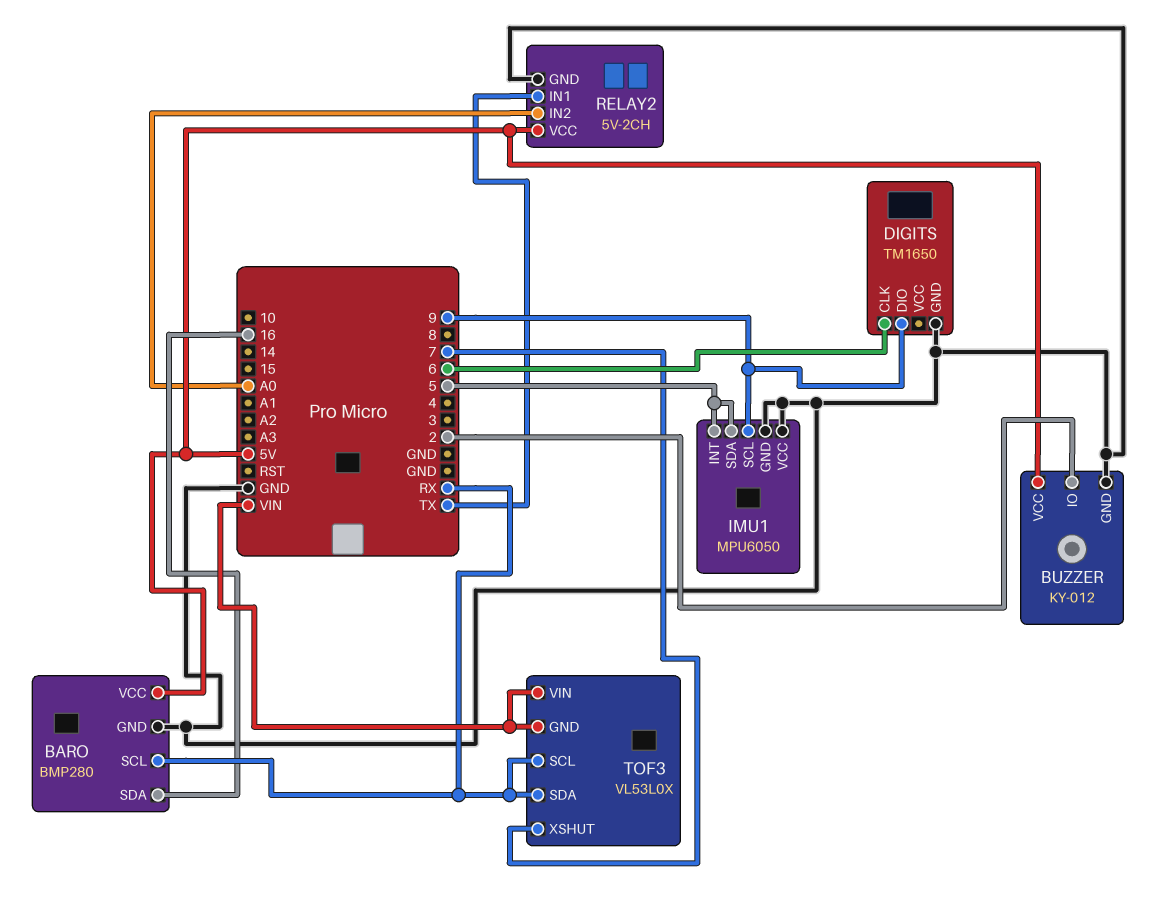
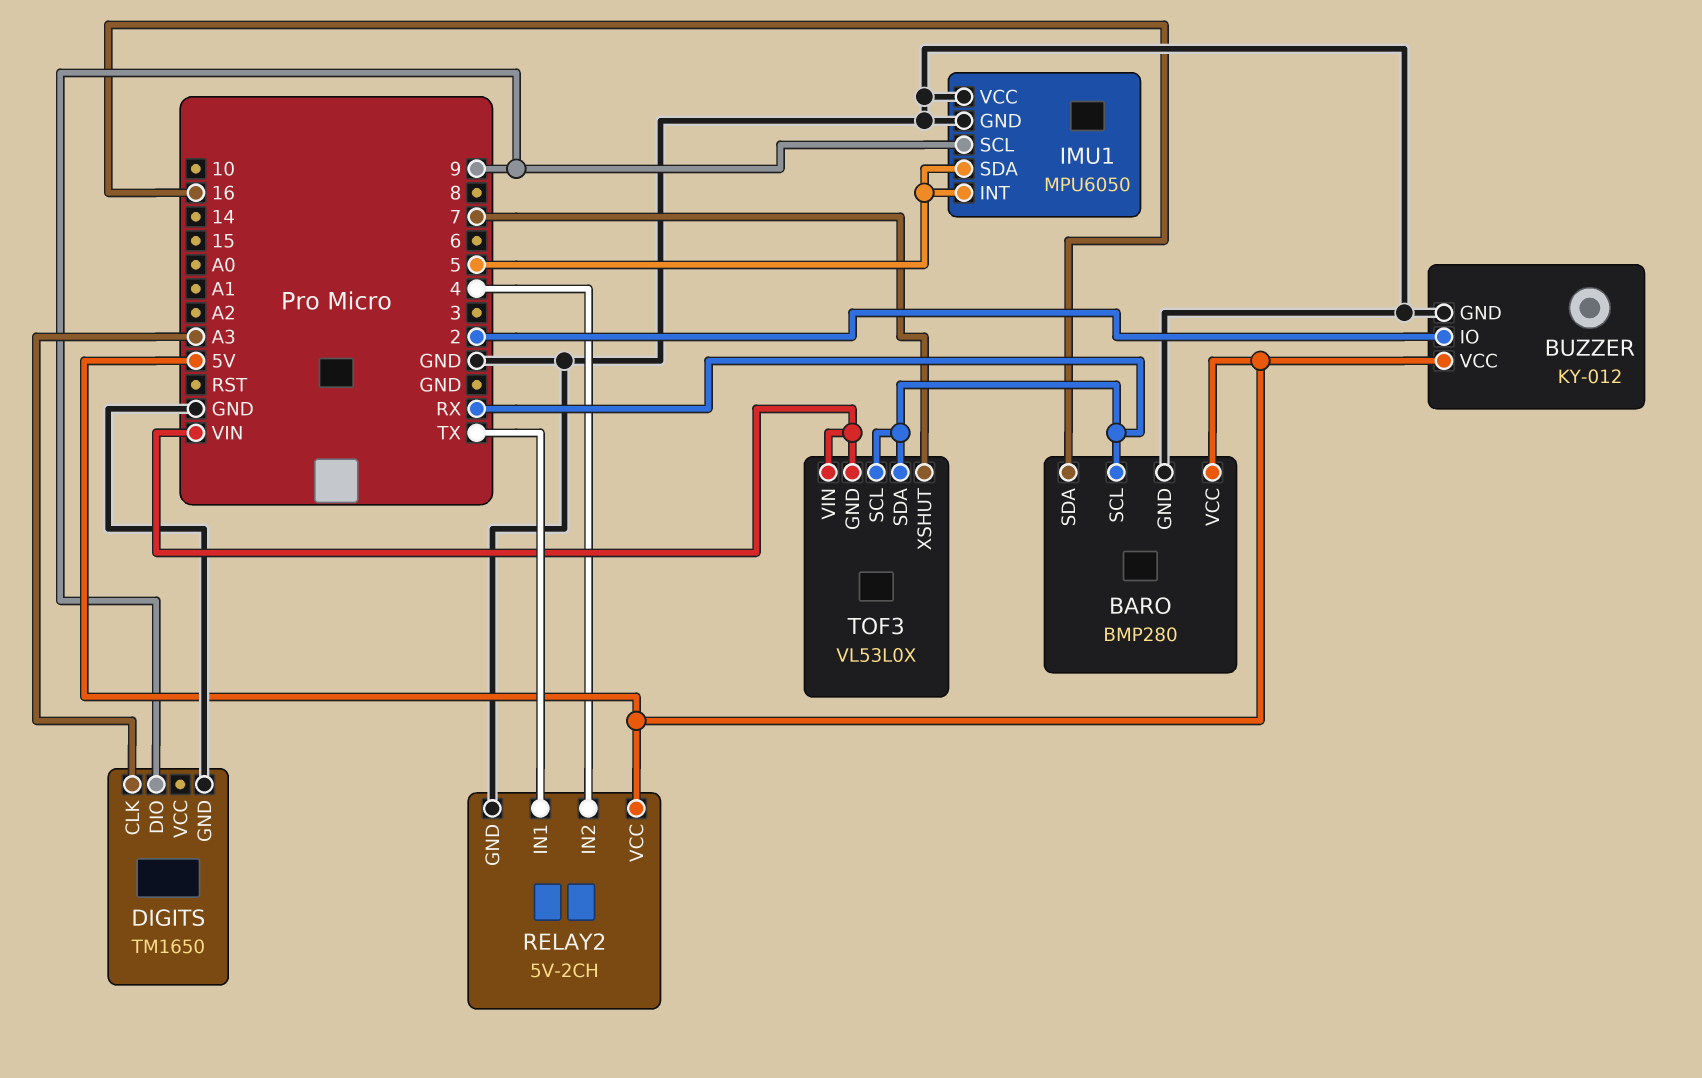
DIGITS pin CLK: 6 -> A3
RELAY2 pin IN2: A0 -> 4

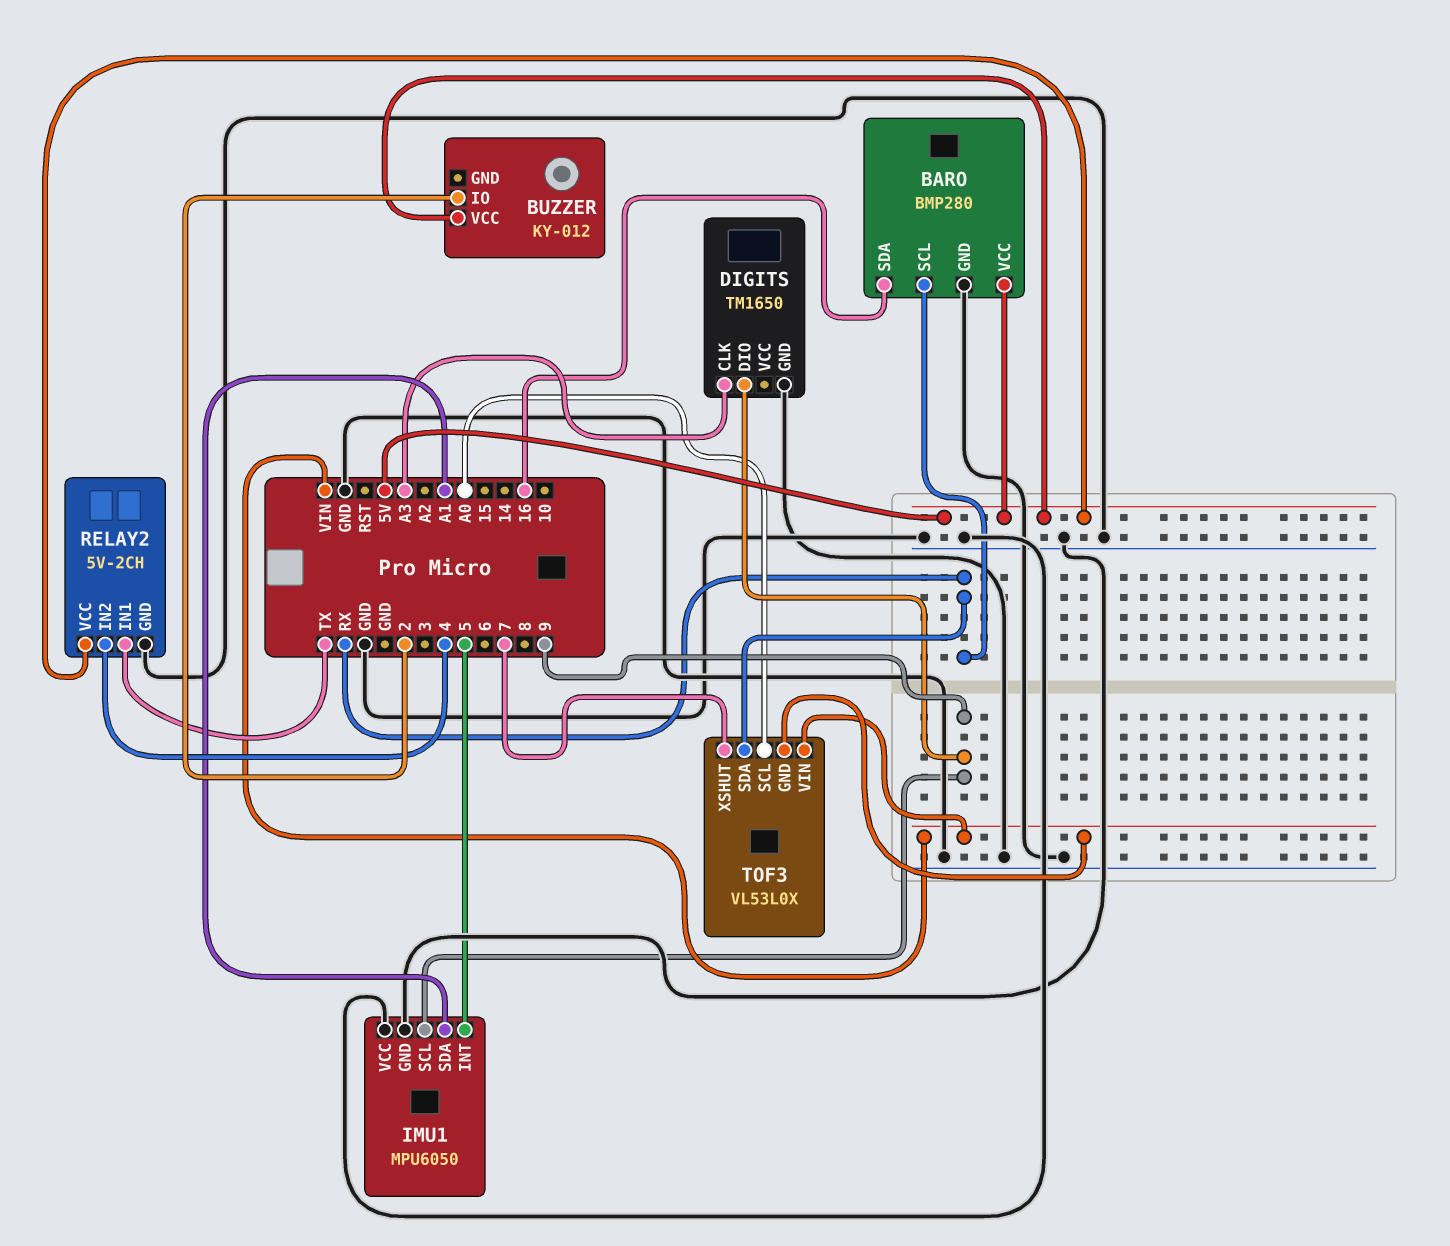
BUZZER pin GND: GND -> none
IMU1 pin SDA: 5 -> A1
TOF3 pin SCL: RX -> A0

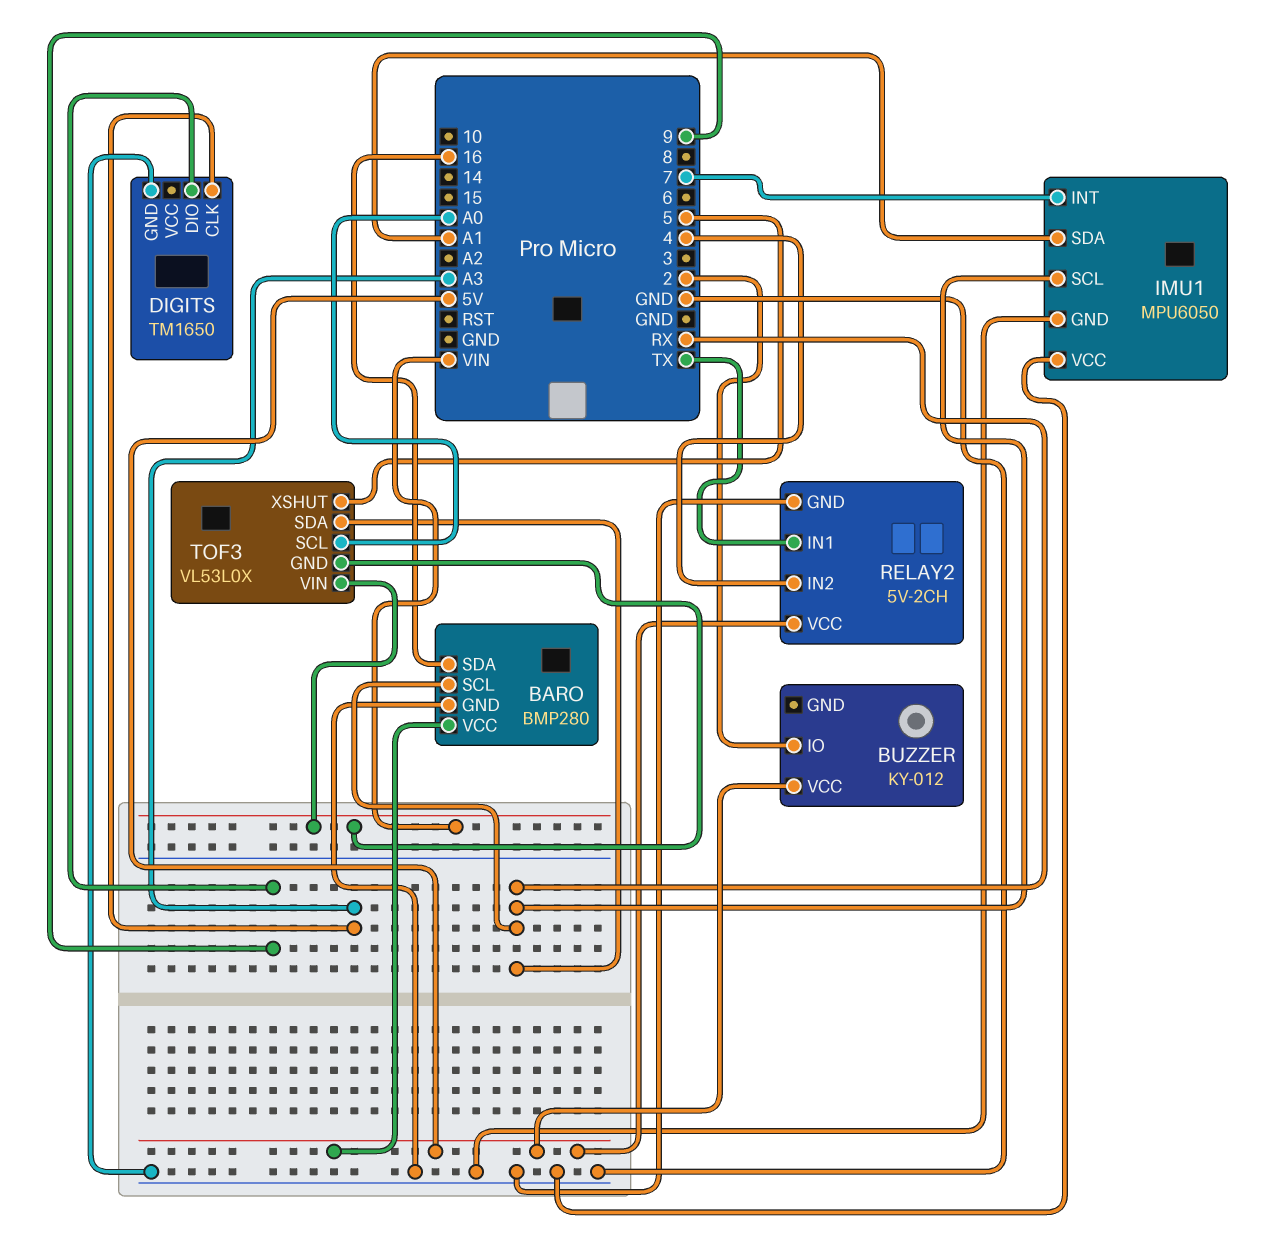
IMU1 pin INT: 5 -> 7
IMU1 pin SCL: 9 -> RX
TOF3 pin XSHUT: 7 -> 5

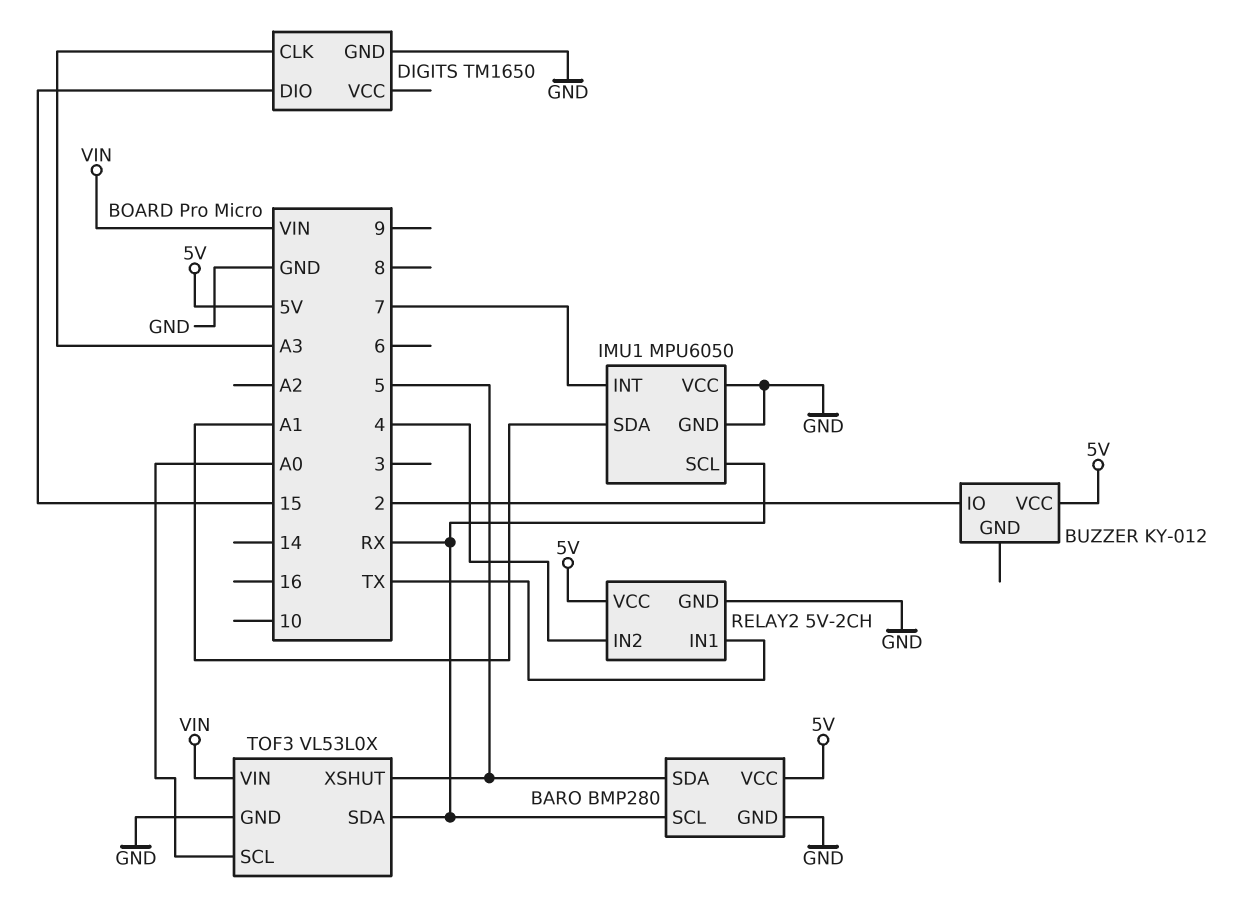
BARO pin SDA: 16 -> 5
DIGITS pin DIO: 9 -> 15
TOF3 pin GND: VIN -> GND

